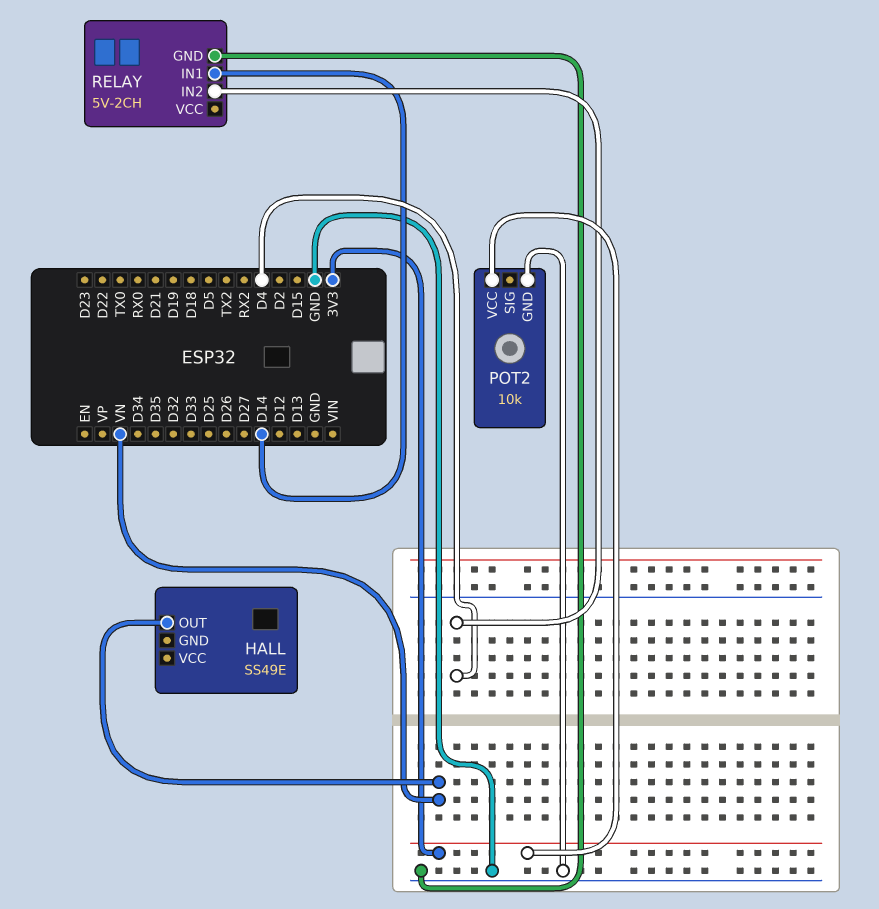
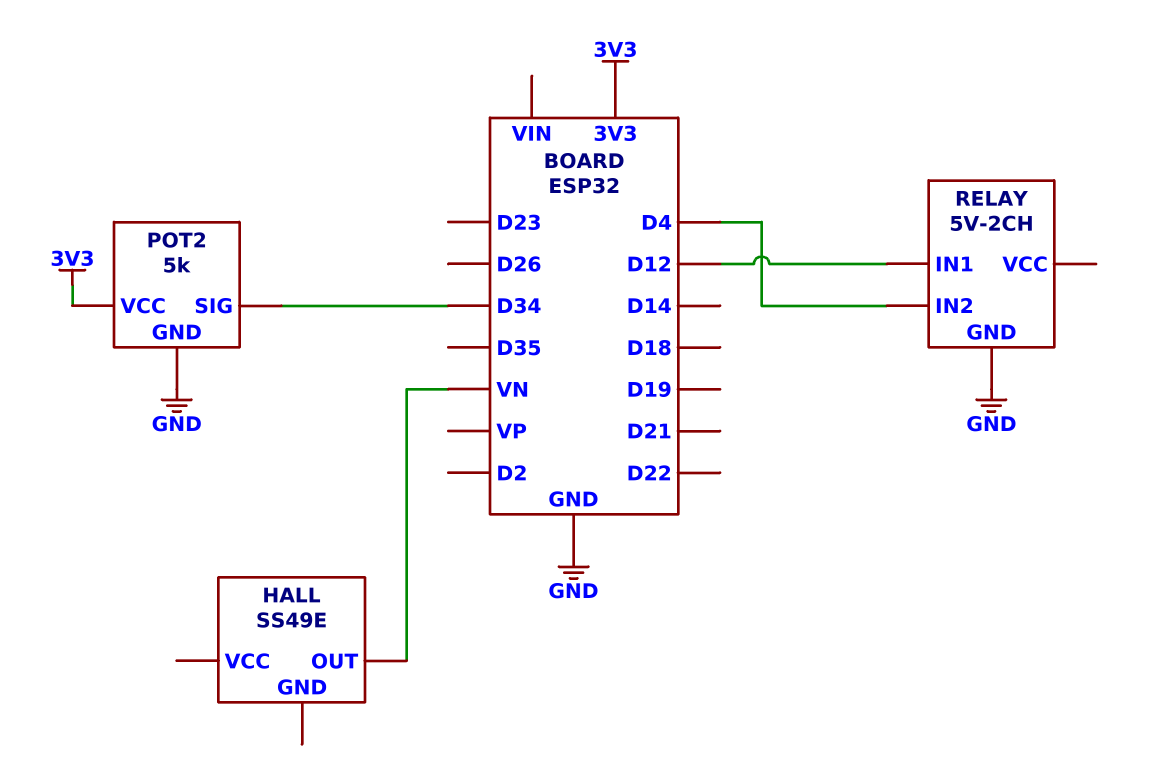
POT2: 10k -> 5k
POT2 pin SIG: none -> D34
RELAY pin IN1: D14 -> D12

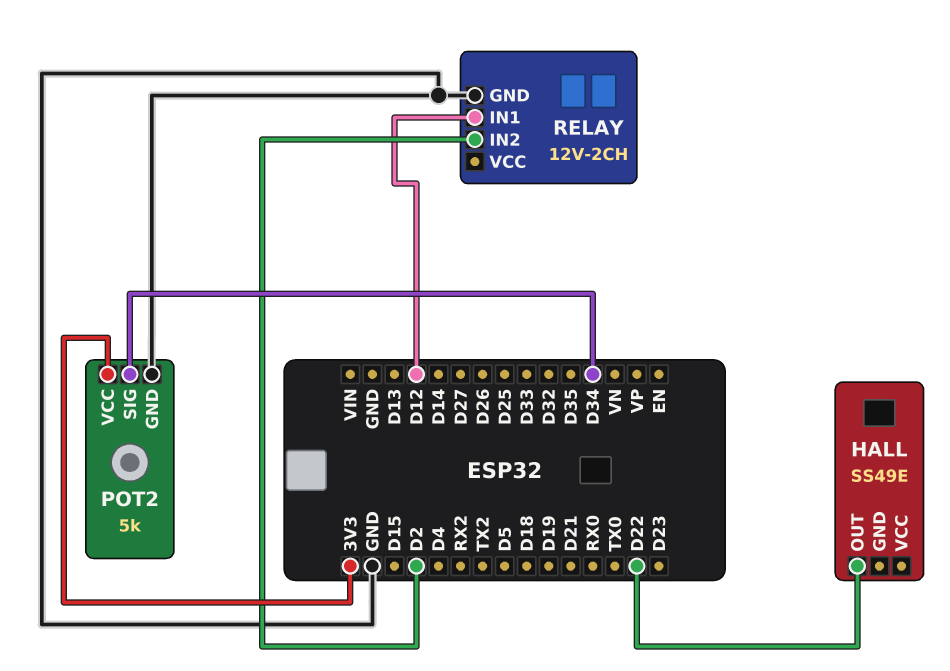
HALL pin OUT: VN -> D22
RELAY: 5V-2CH -> 12V-2CH
RELAY pin IN2: D4 -> D2

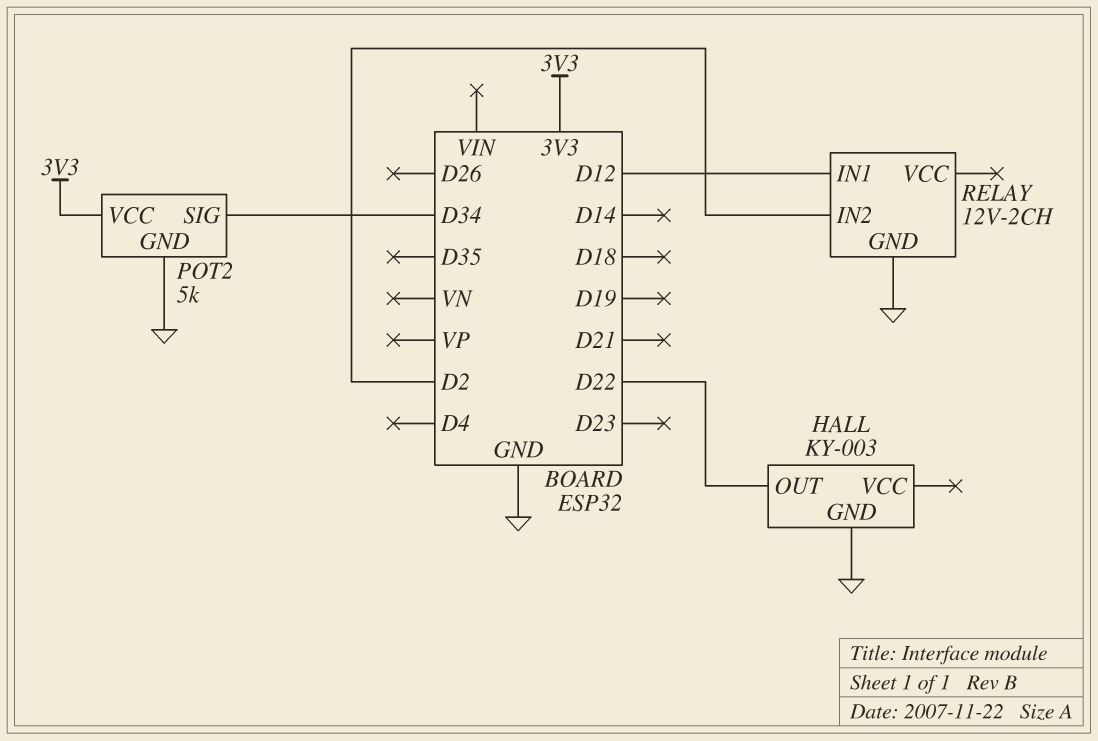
HALL: SS49E -> KY-003
HALL pin GND: none -> GND

